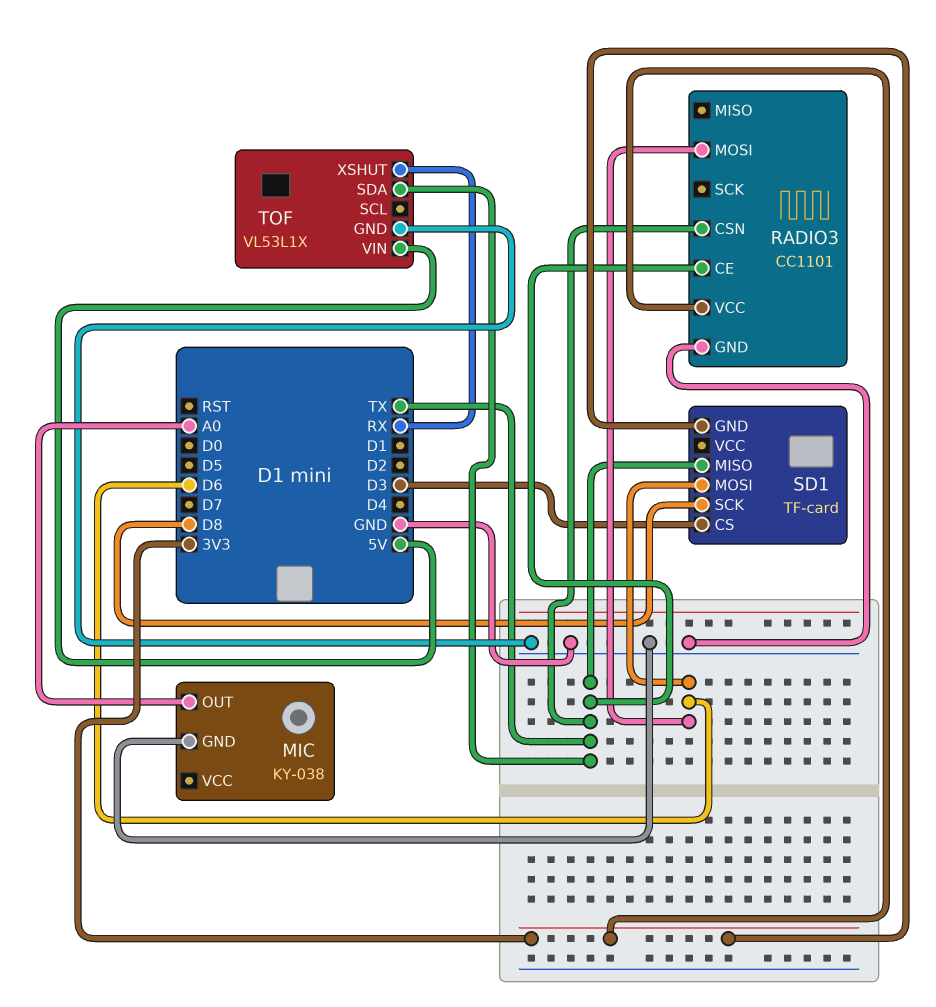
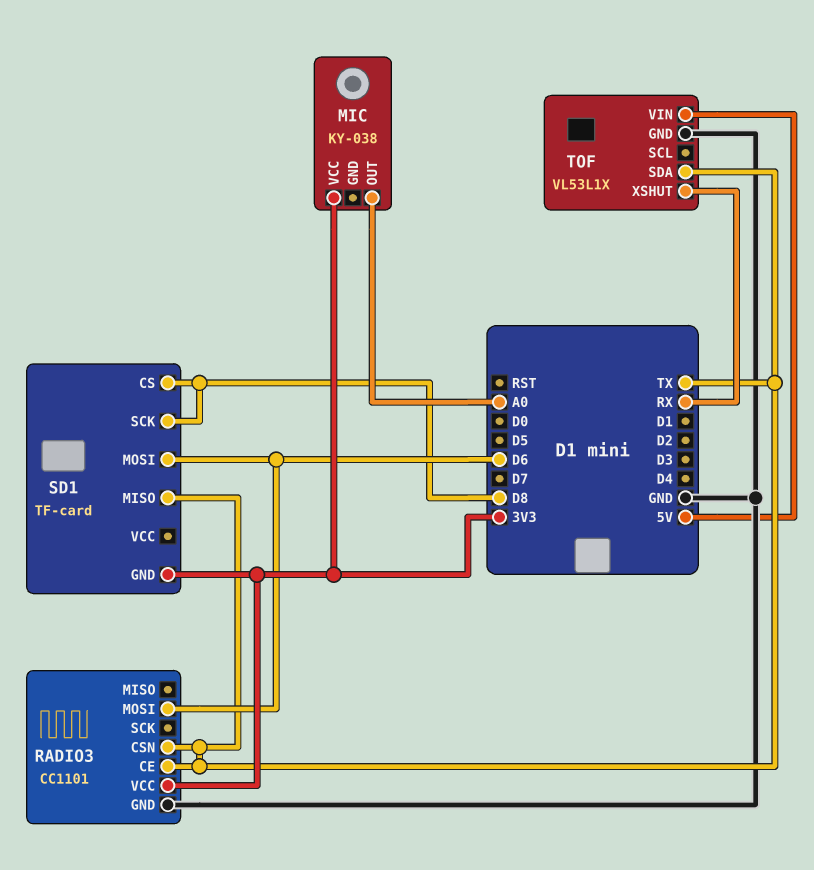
MIC pin GND: GND -> none
MIC pin VCC: none -> 3V3
SD1 pin CS: D3 -> D8

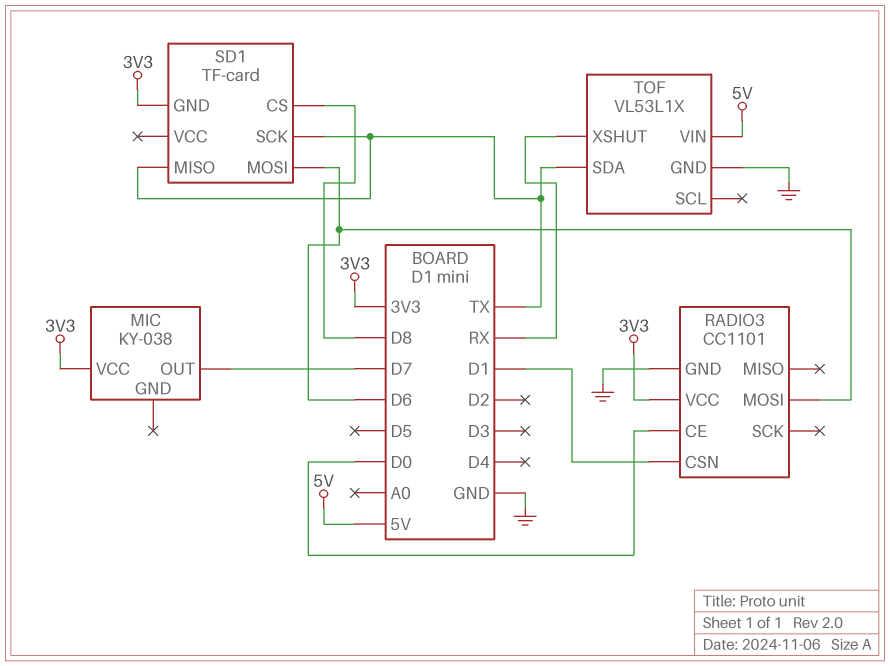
MIC pin OUT: A0 -> D7
RADIO3 pin CE: TX -> D0
RADIO3 pin CSN: TX -> D1
SD1 pin SCK: D8 -> TX

